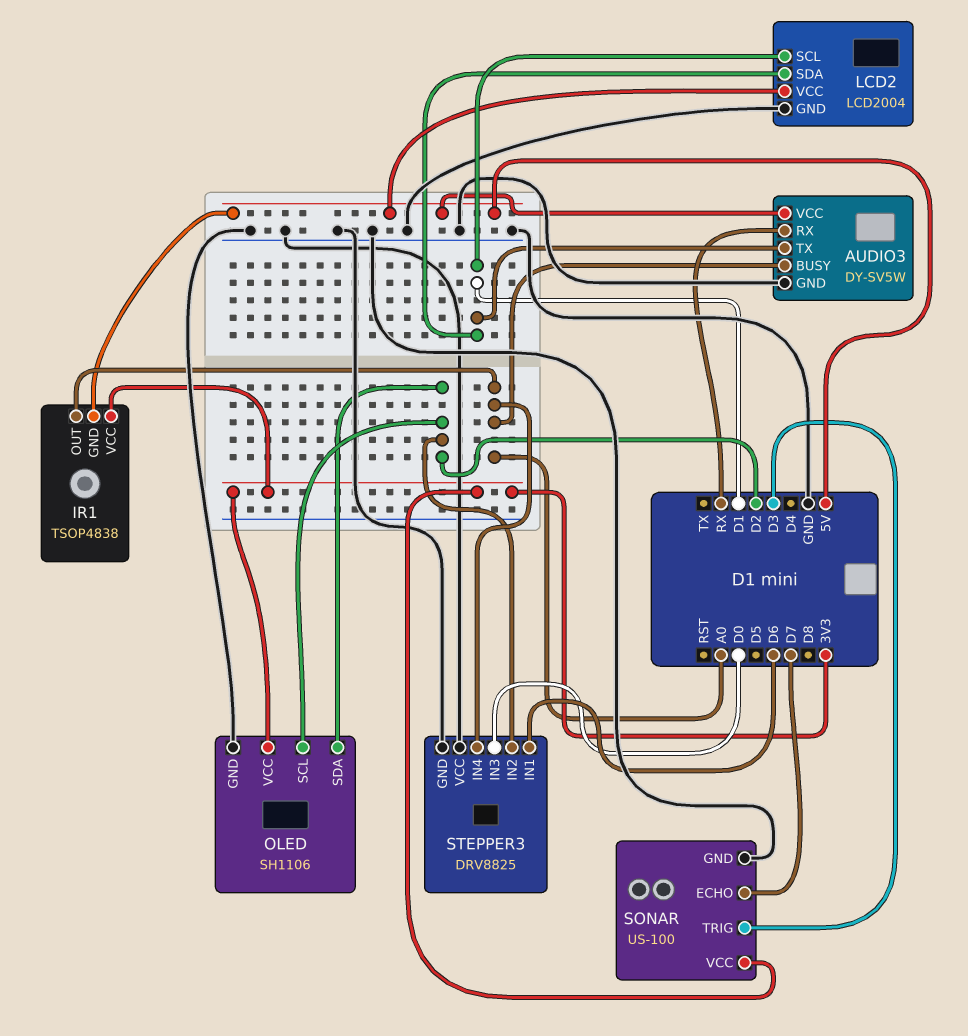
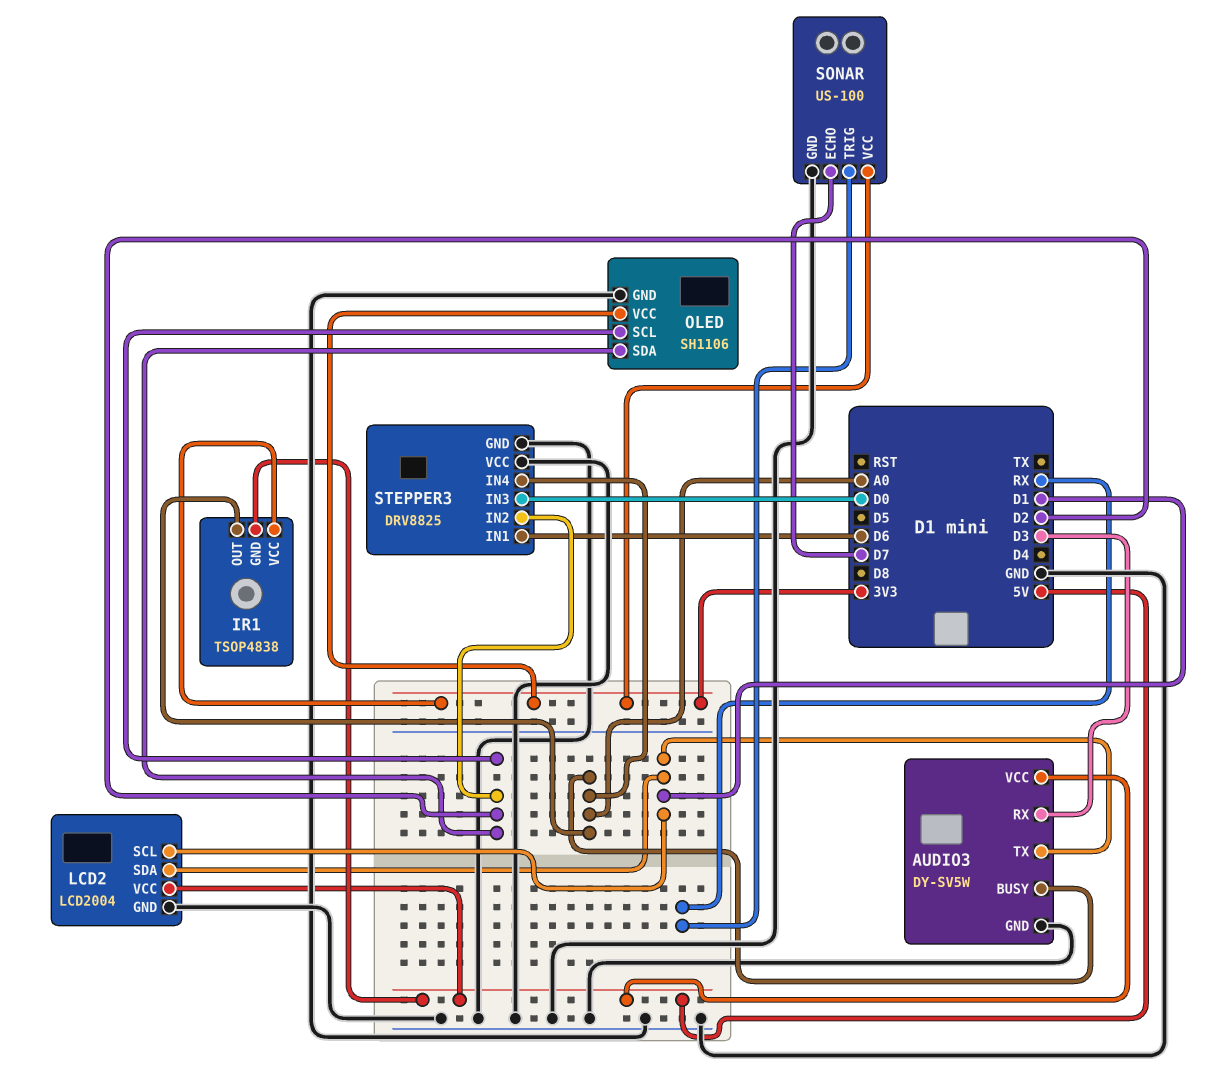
AUDIO3 pin RX: RX -> D3
SONAR pin TRIG: D3 -> RX

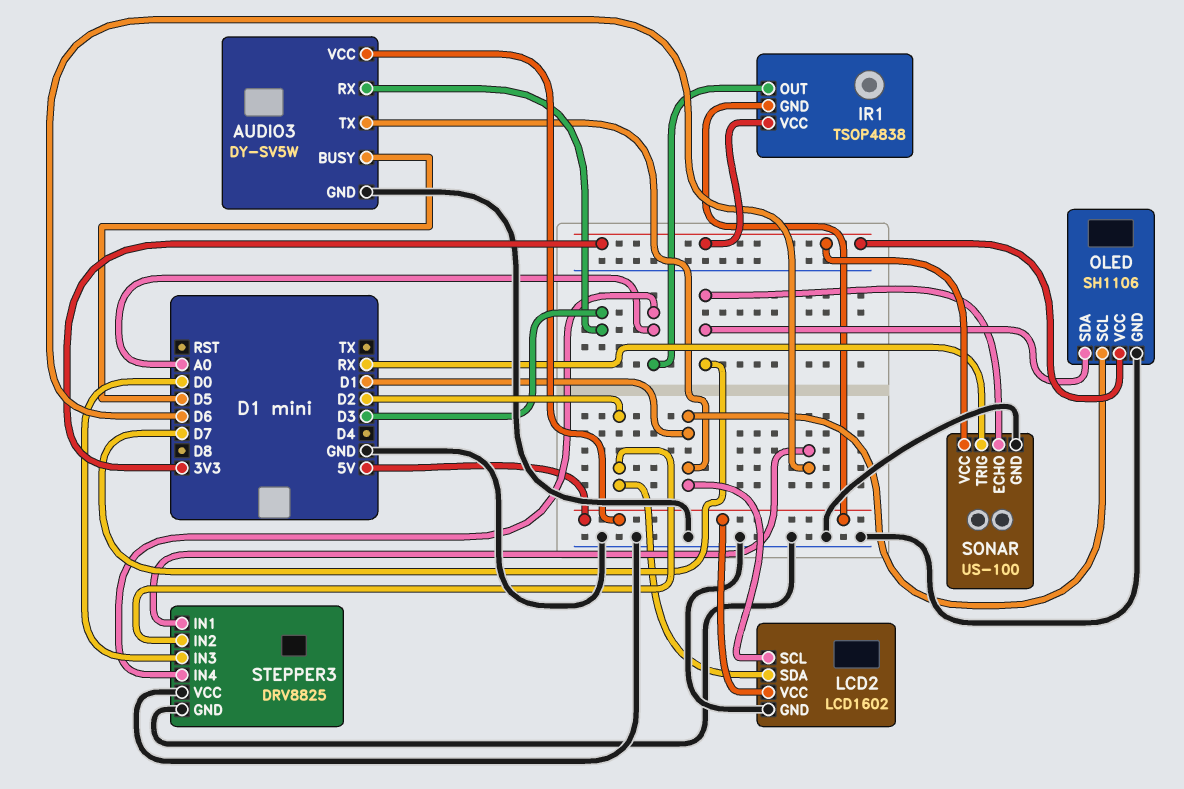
AUDIO3 pin BUSY: A0 -> D5
LCD2: LCD2004 -> LCD1602
LCD2 pin SDA: D1 -> D2
OLED pin SCL: D2 -> D1
OLED pin SDA: D2 -> D7

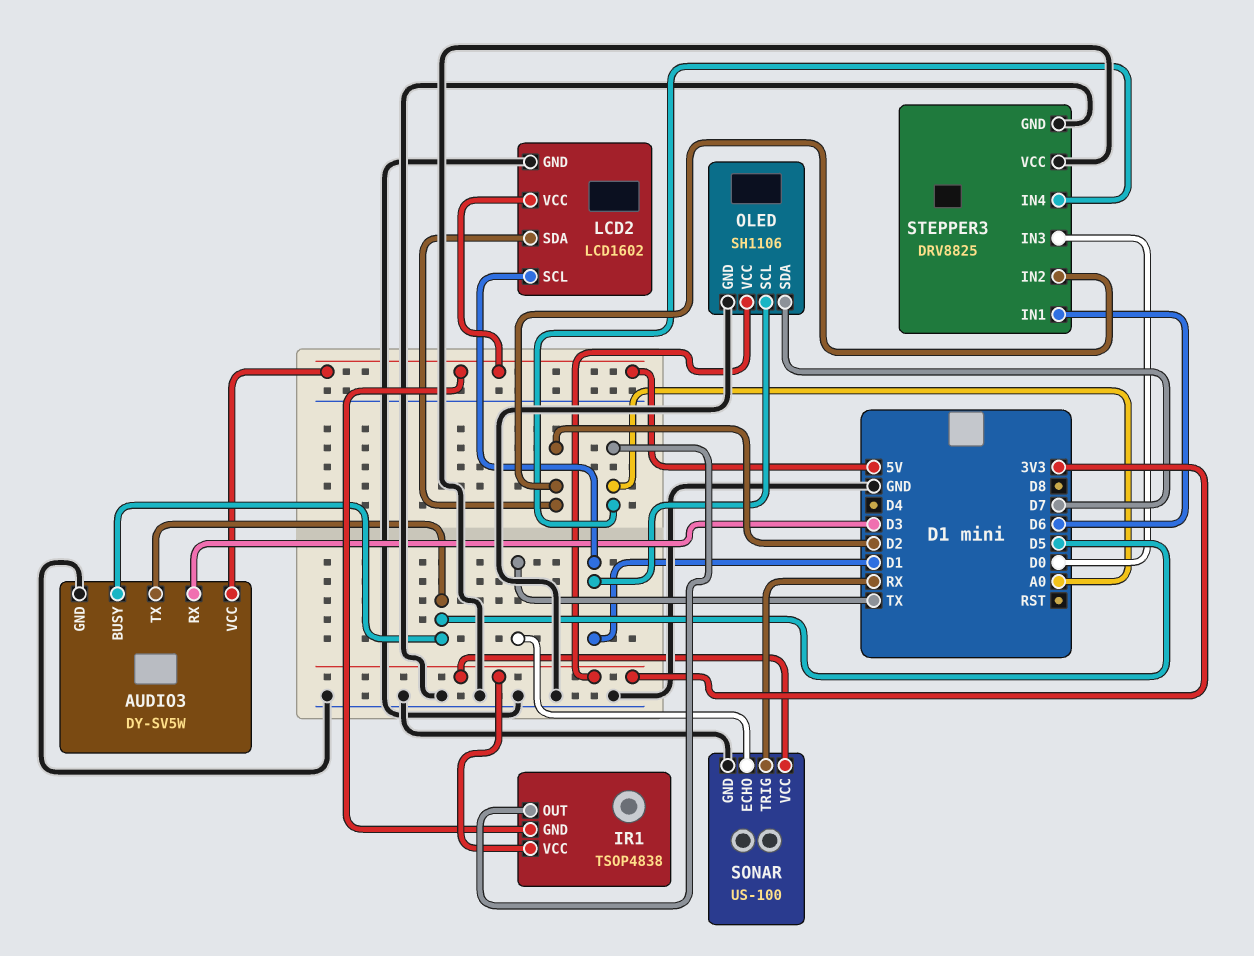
AUDIO3 pin TX: D1 -> D5
SONAR pin ECHO: D7 -> TX

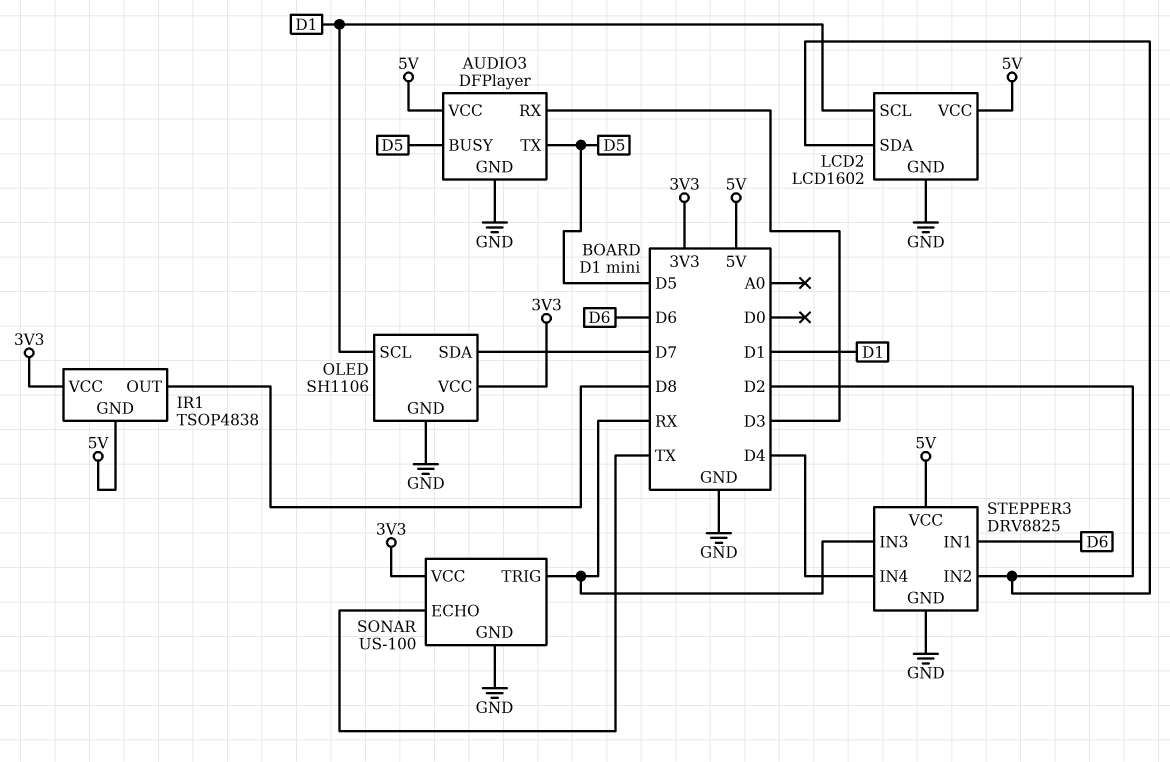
AUDIO3: DY-SV5W -> DFPlayer
IR1 pin OUT: A0 -> D8
STEPPER3 pin IN3: D0 -> RX
STEPPER3 pin IN4: A0 -> D4
STEPPER3 pin VCC: GND -> 5V

